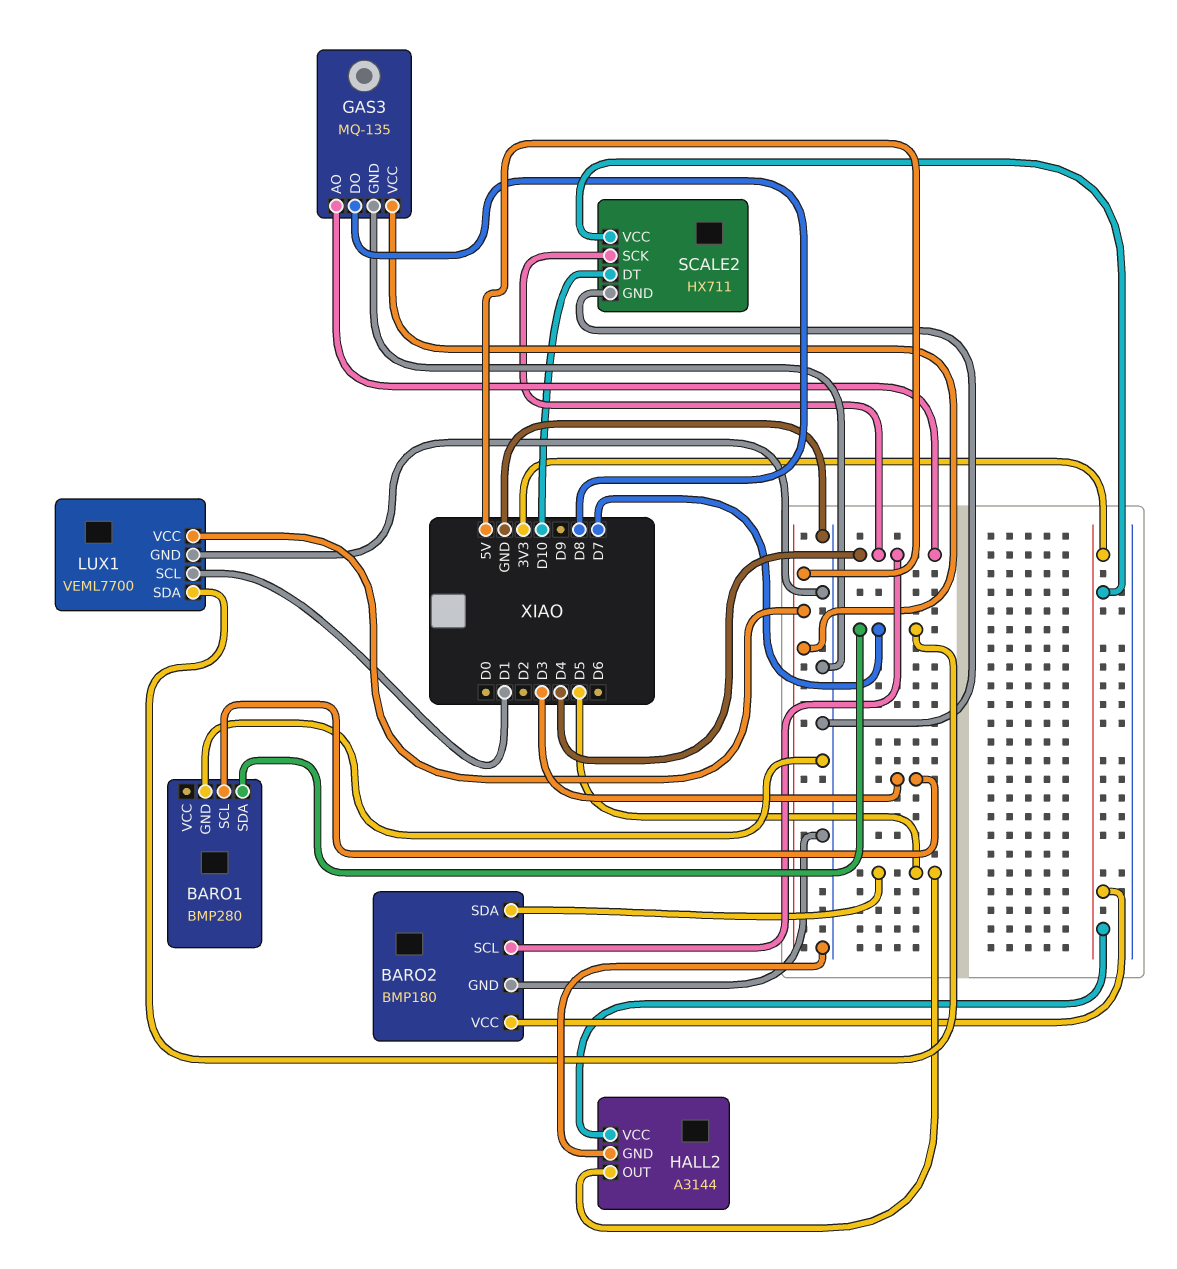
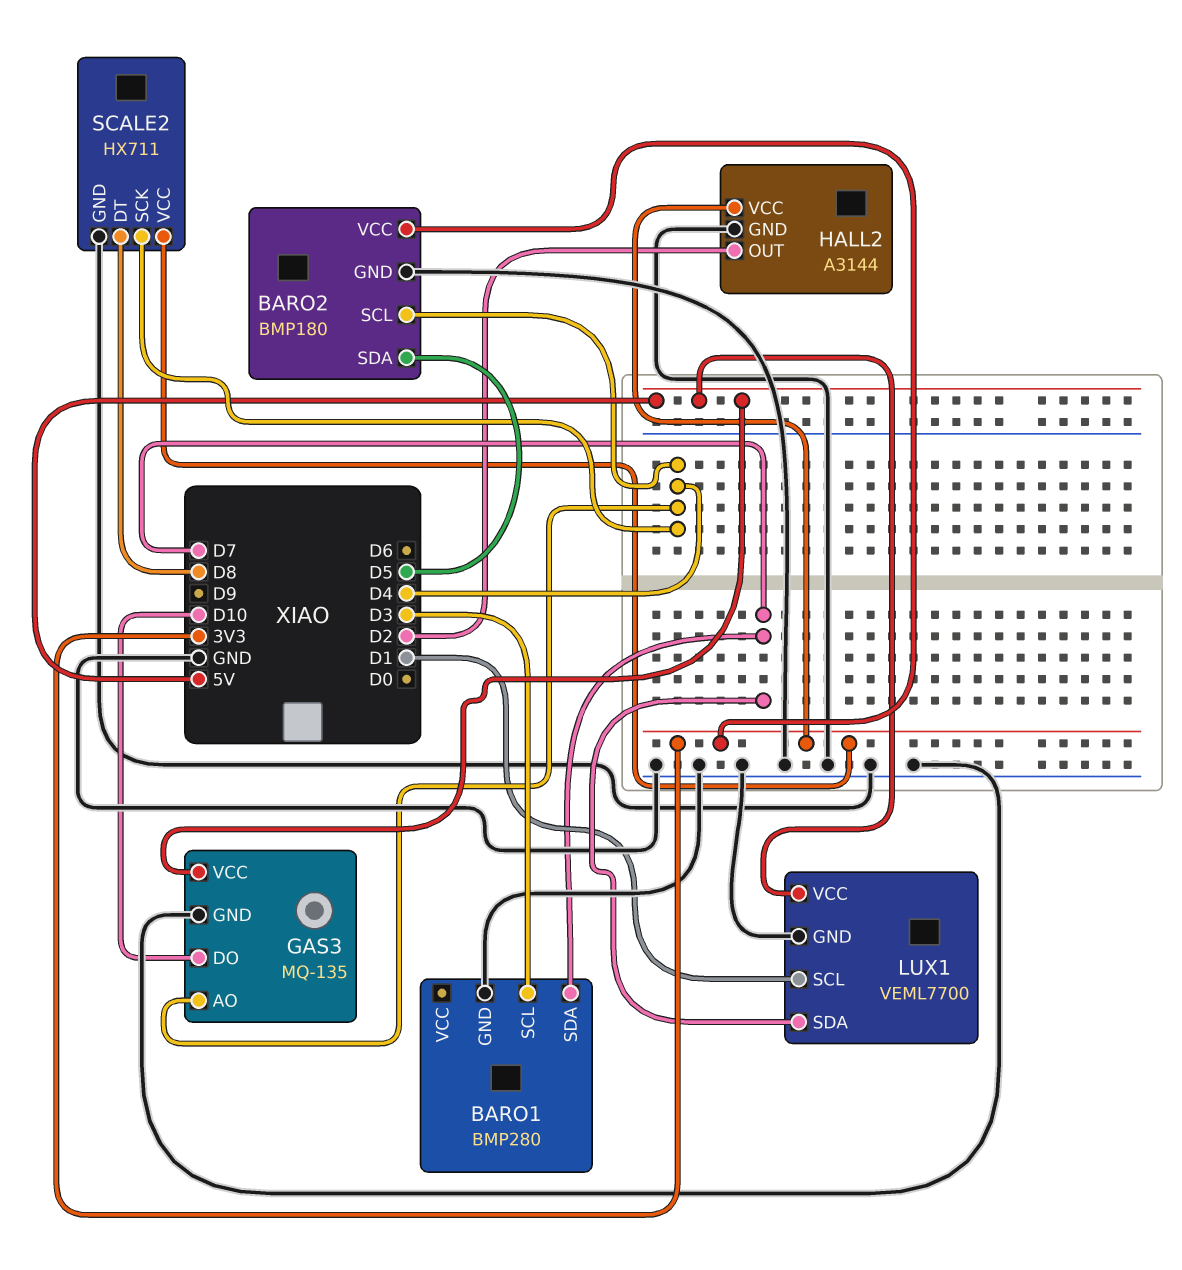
GAS3 pin DO: D8 -> D10
HALL2 pin OUT: D5 -> D2
SCALE2 pin DT: D10 -> D8

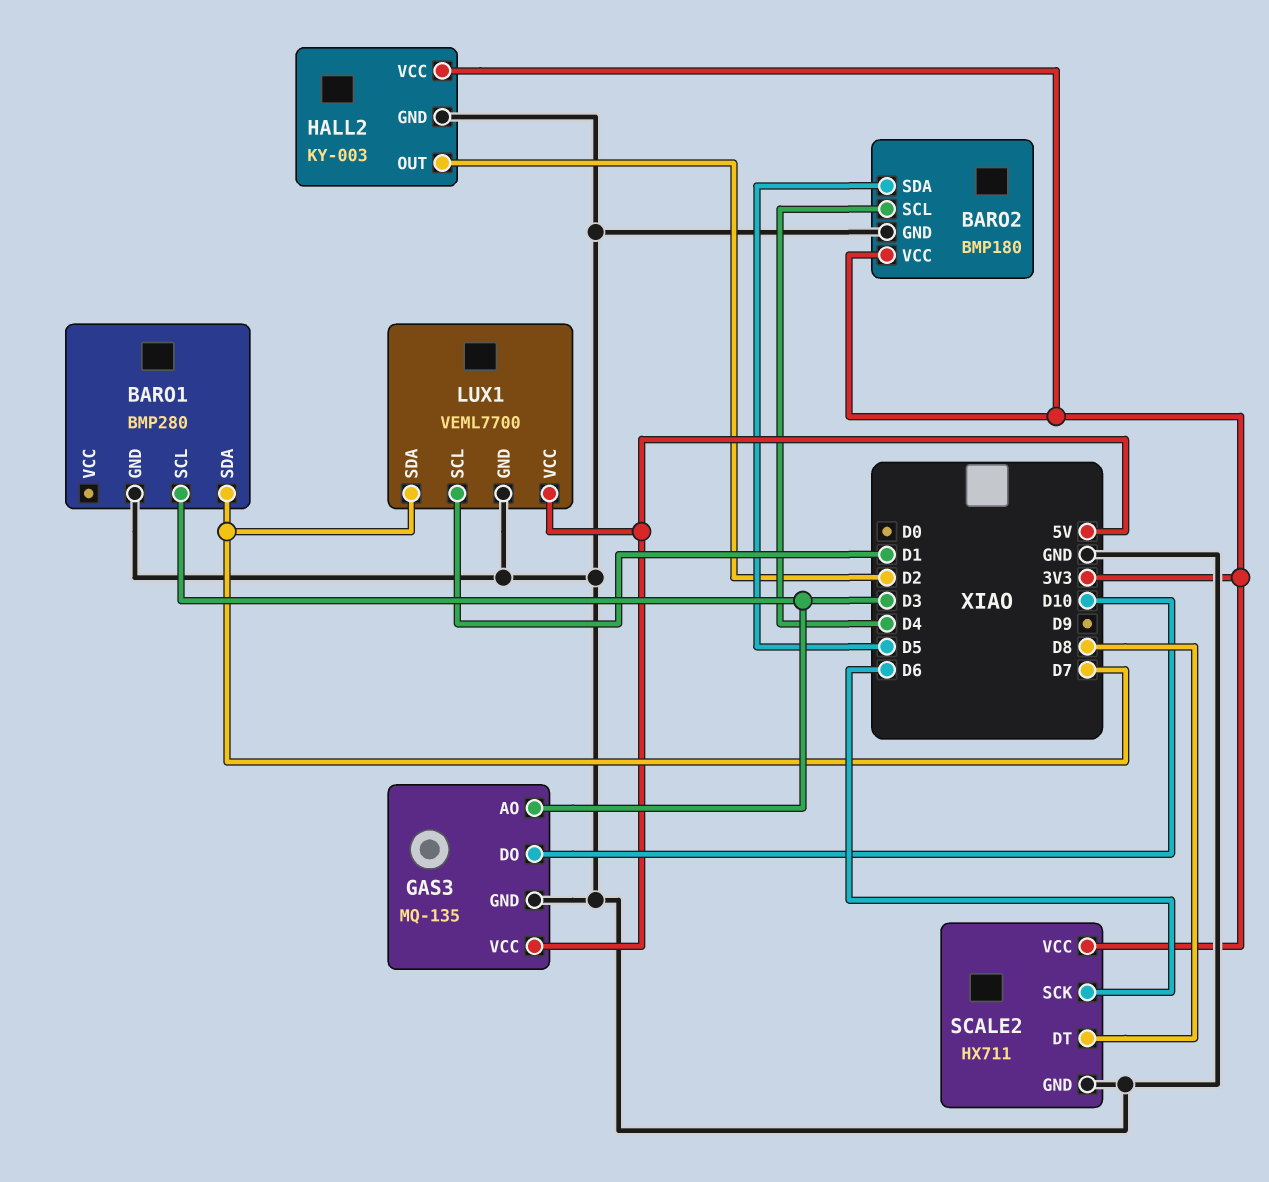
GAS3 pin AO: D4 -> D3
HALL2: A3144 -> KY-003
SCALE2 pin SCK: D4 -> D6

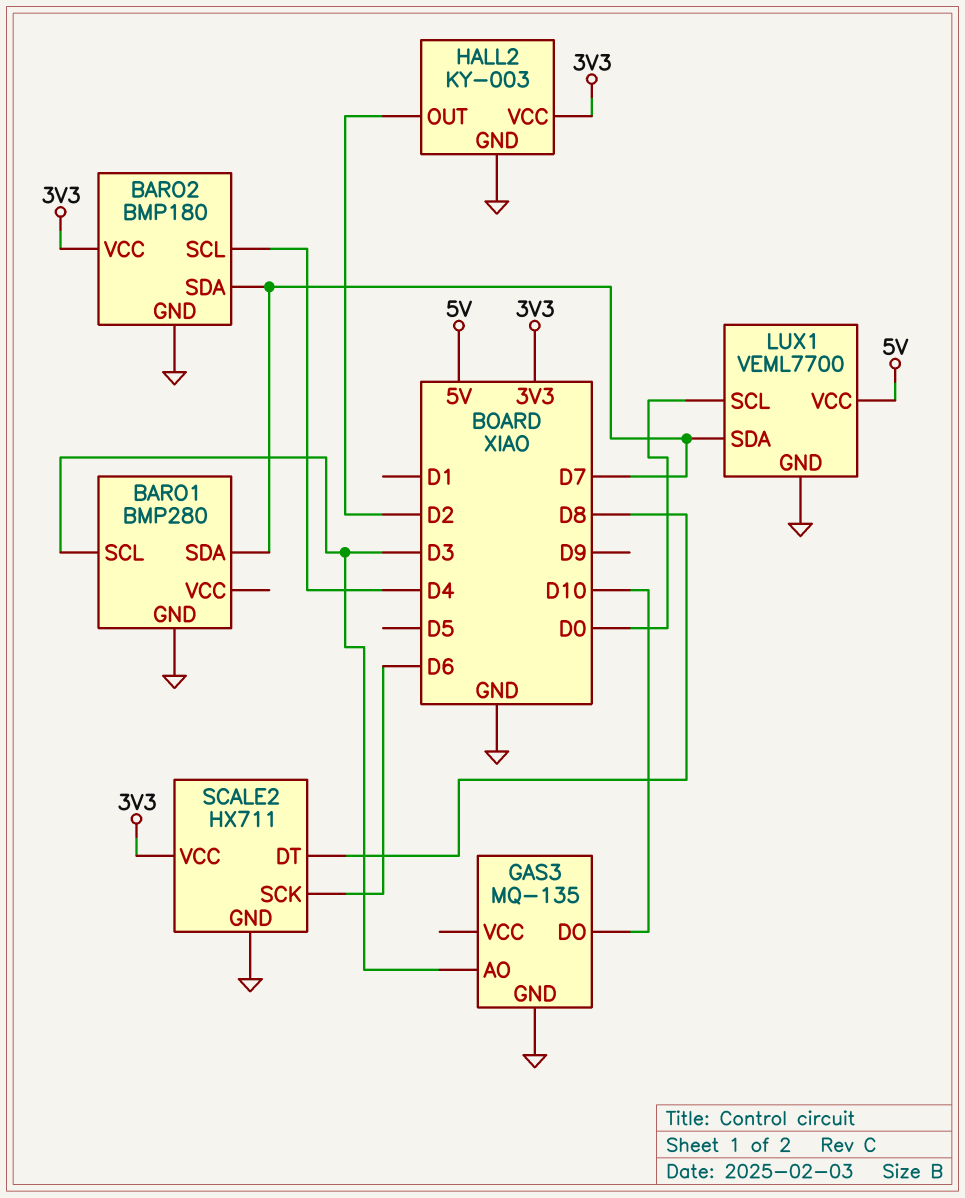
BARO2 pin SDA: D5 -> D7
GAS3 pin VCC: 5V -> none
LUX1 pin SCL: D1 -> D0

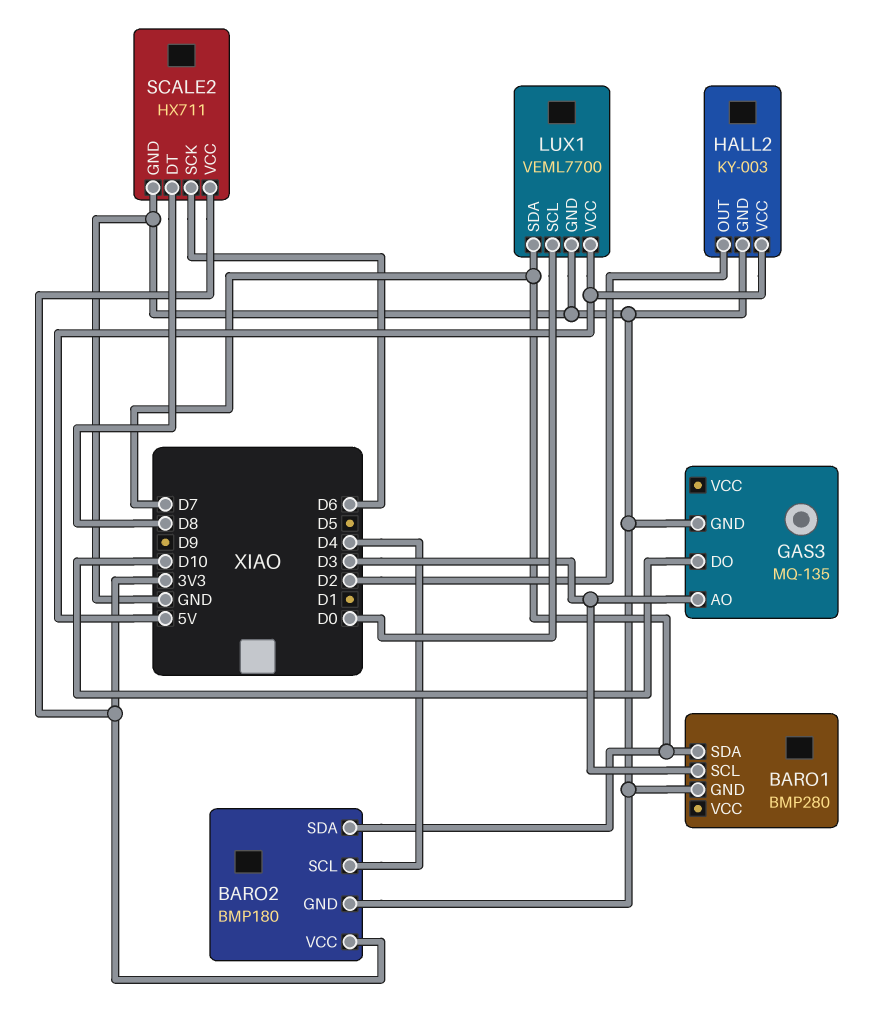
HALL2 pin VCC: 3V3 -> 5V

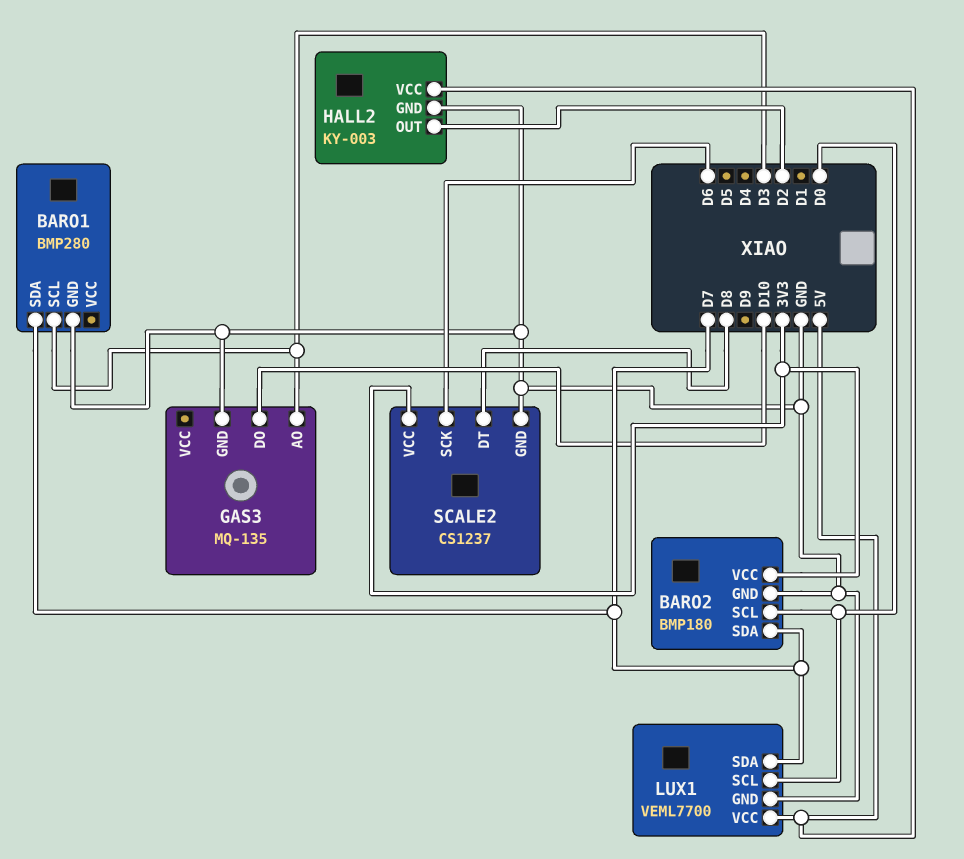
BARO2 pin SCL: D4 -> D0
SCALE2: HX711 -> CS1237

